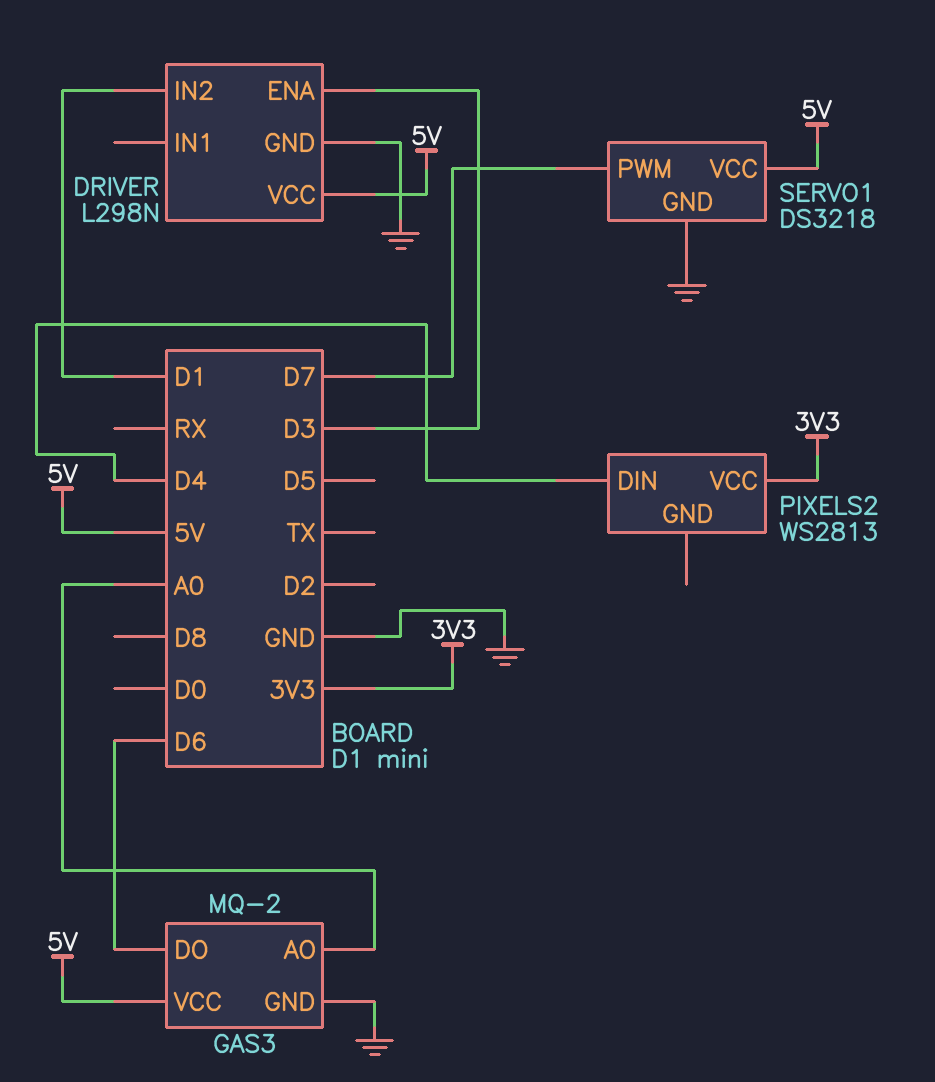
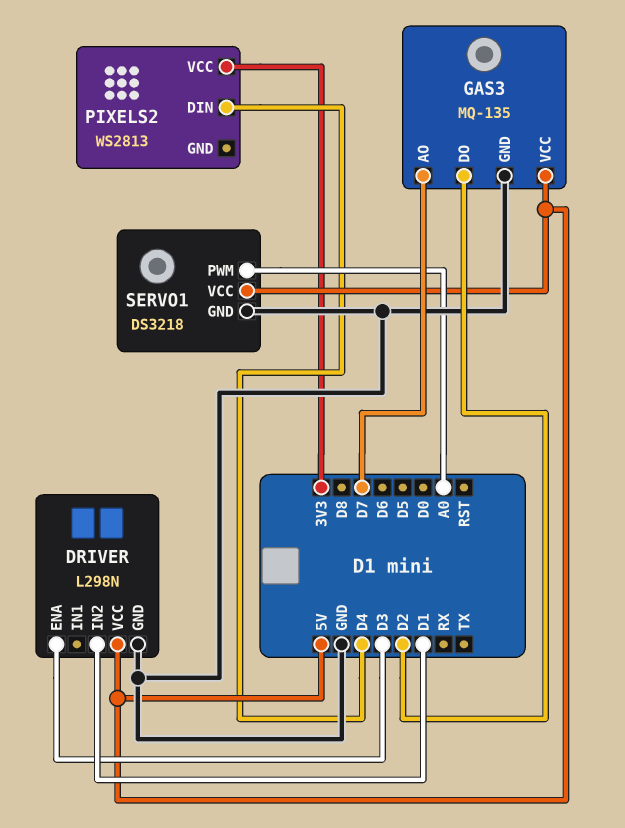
GAS3: MQ-2 -> MQ-135
GAS3 pin AO: A0 -> D7
GAS3 pin DO: D6 -> D2
SERVO1 pin PWM: D7 -> A0

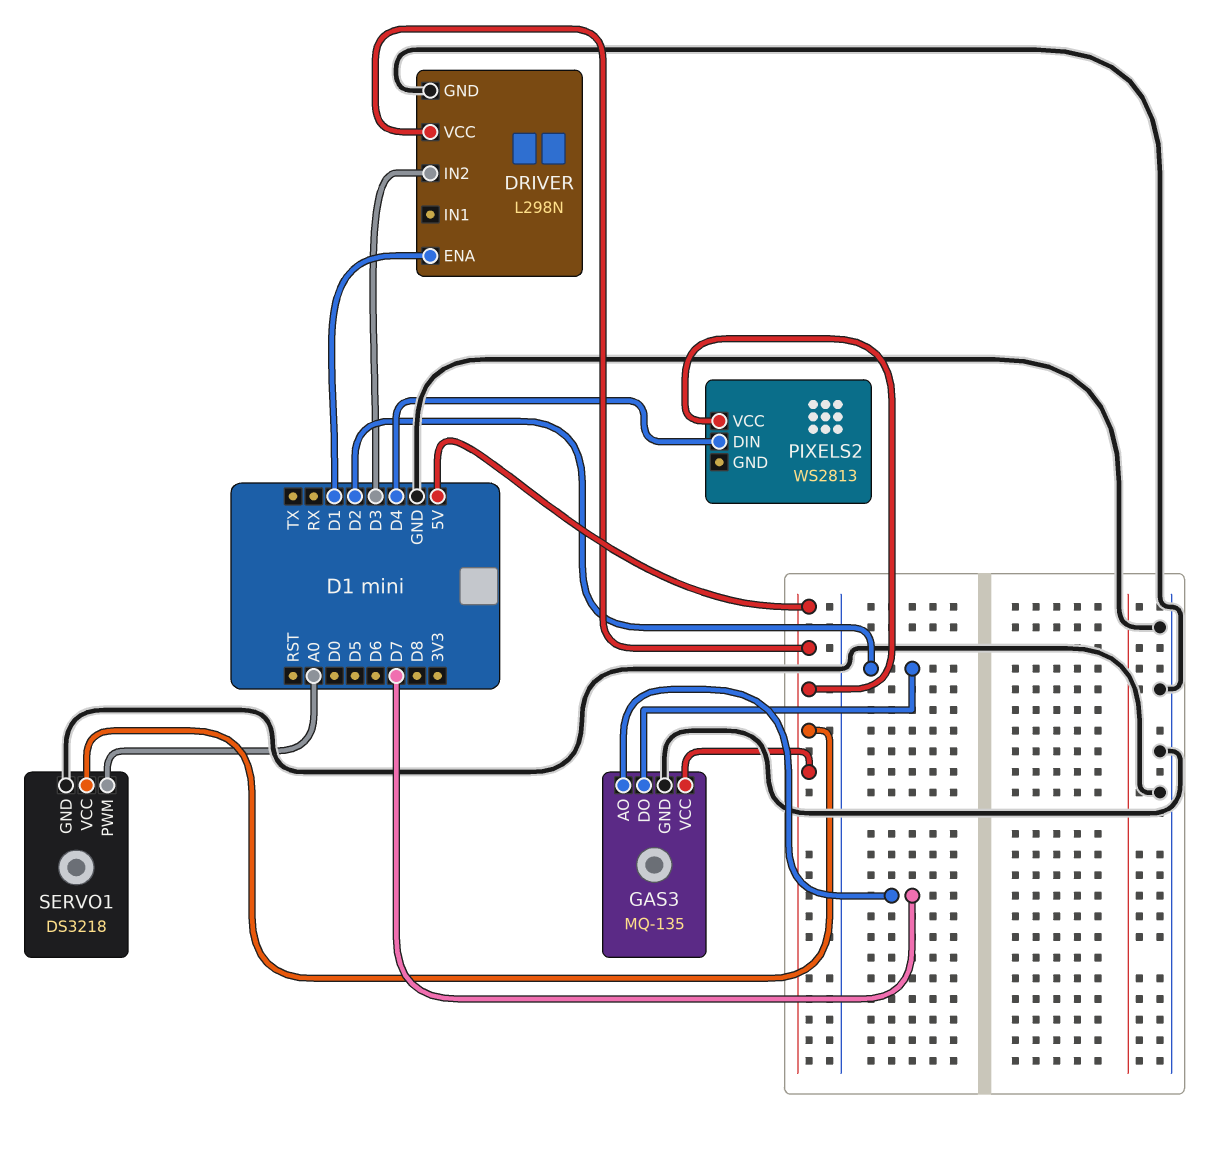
DRIVER pin ENA: D3 -> D1
DRIVER pin IN2: D1 -> D3
PIXELS2 pin VCC: 3V3 -> 5V

